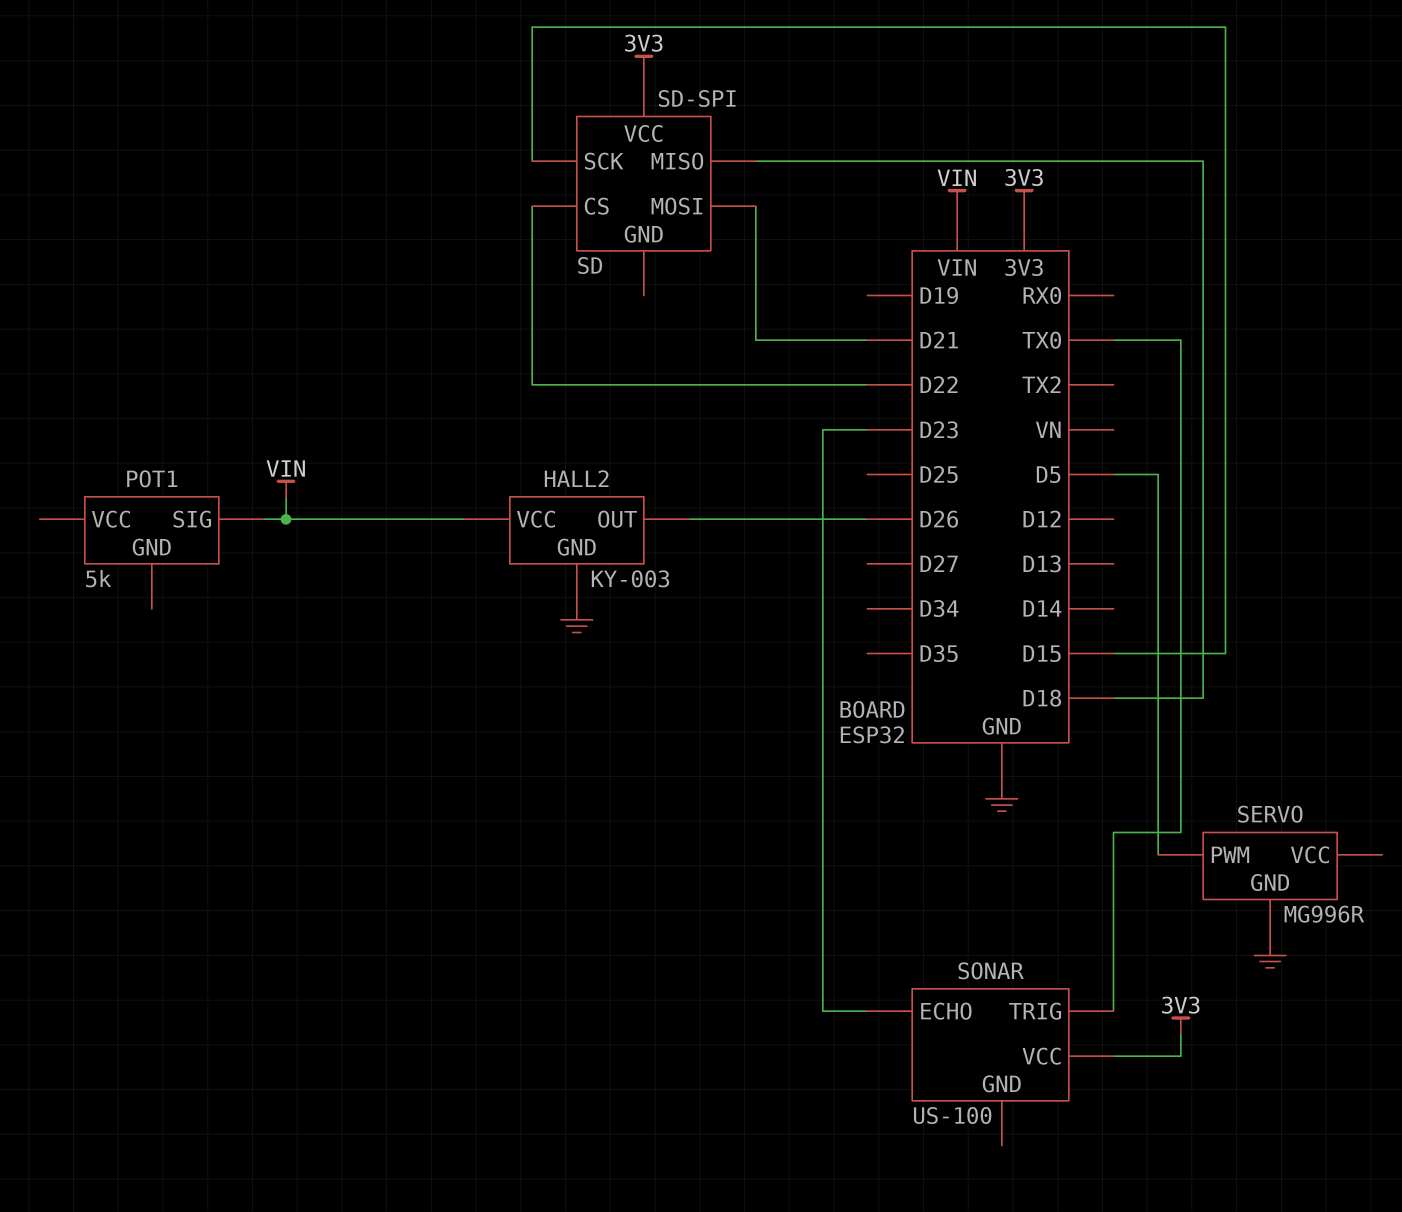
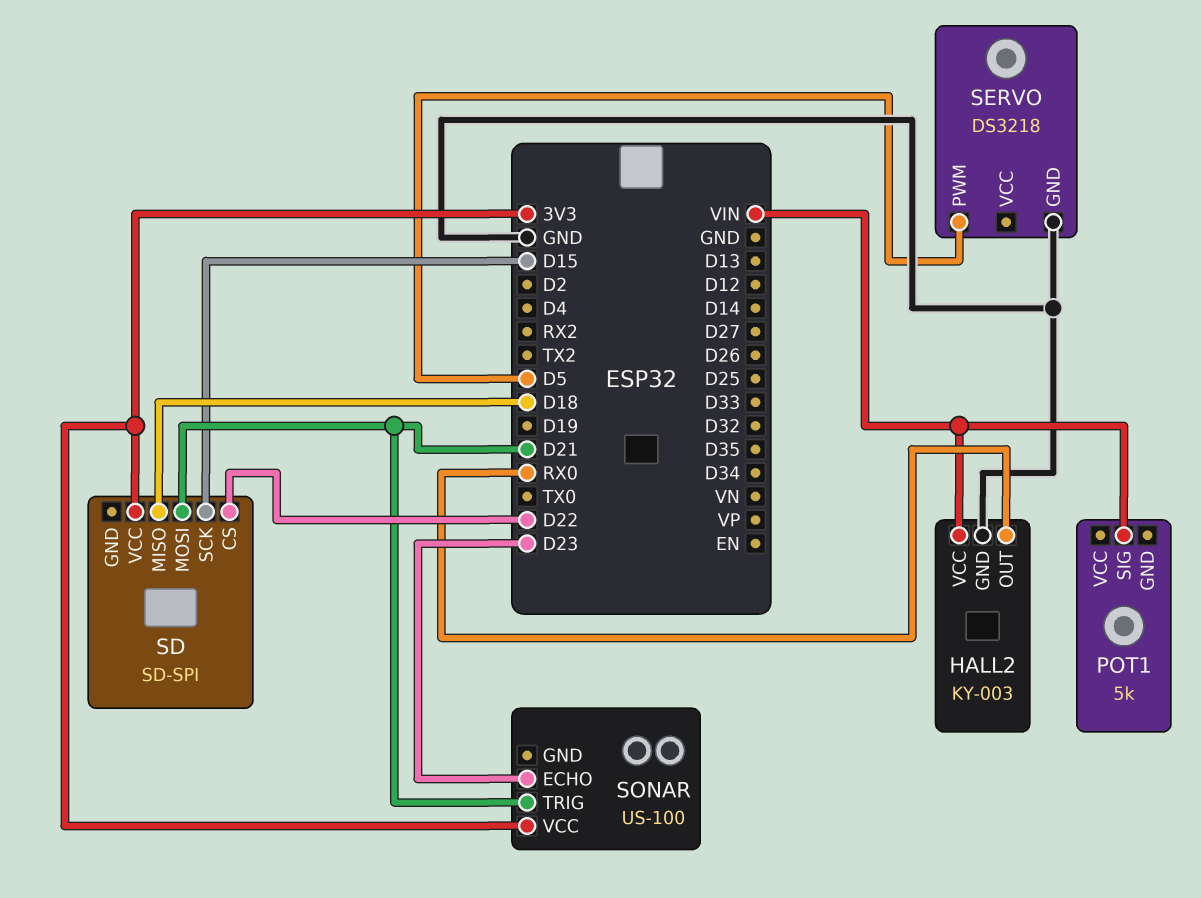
HALL2 pin OUT: D26 -> RX0
SERVO: MG996R -> DS3218
SONAR pin TRIG: TX0 -> D21

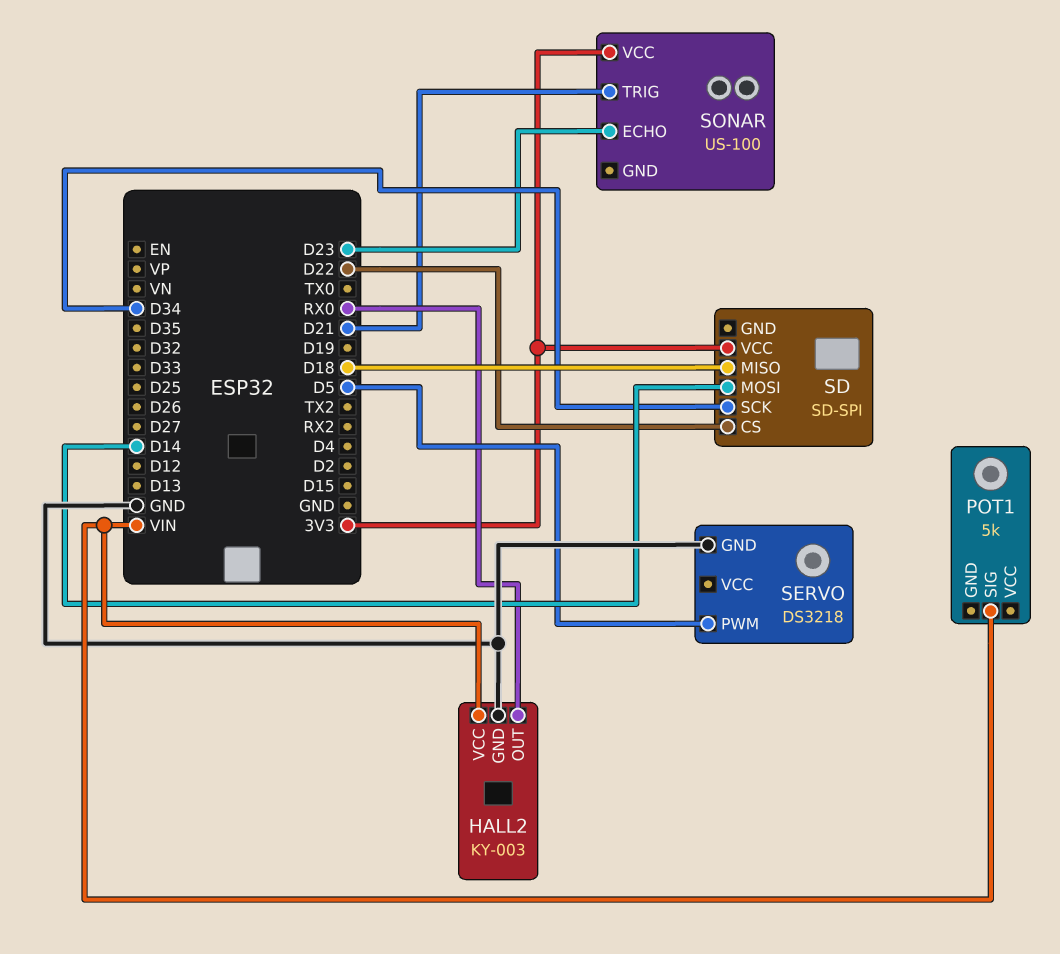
SD pin MOSI: D21 -> D14
SD pin SCK: D15 -> D34

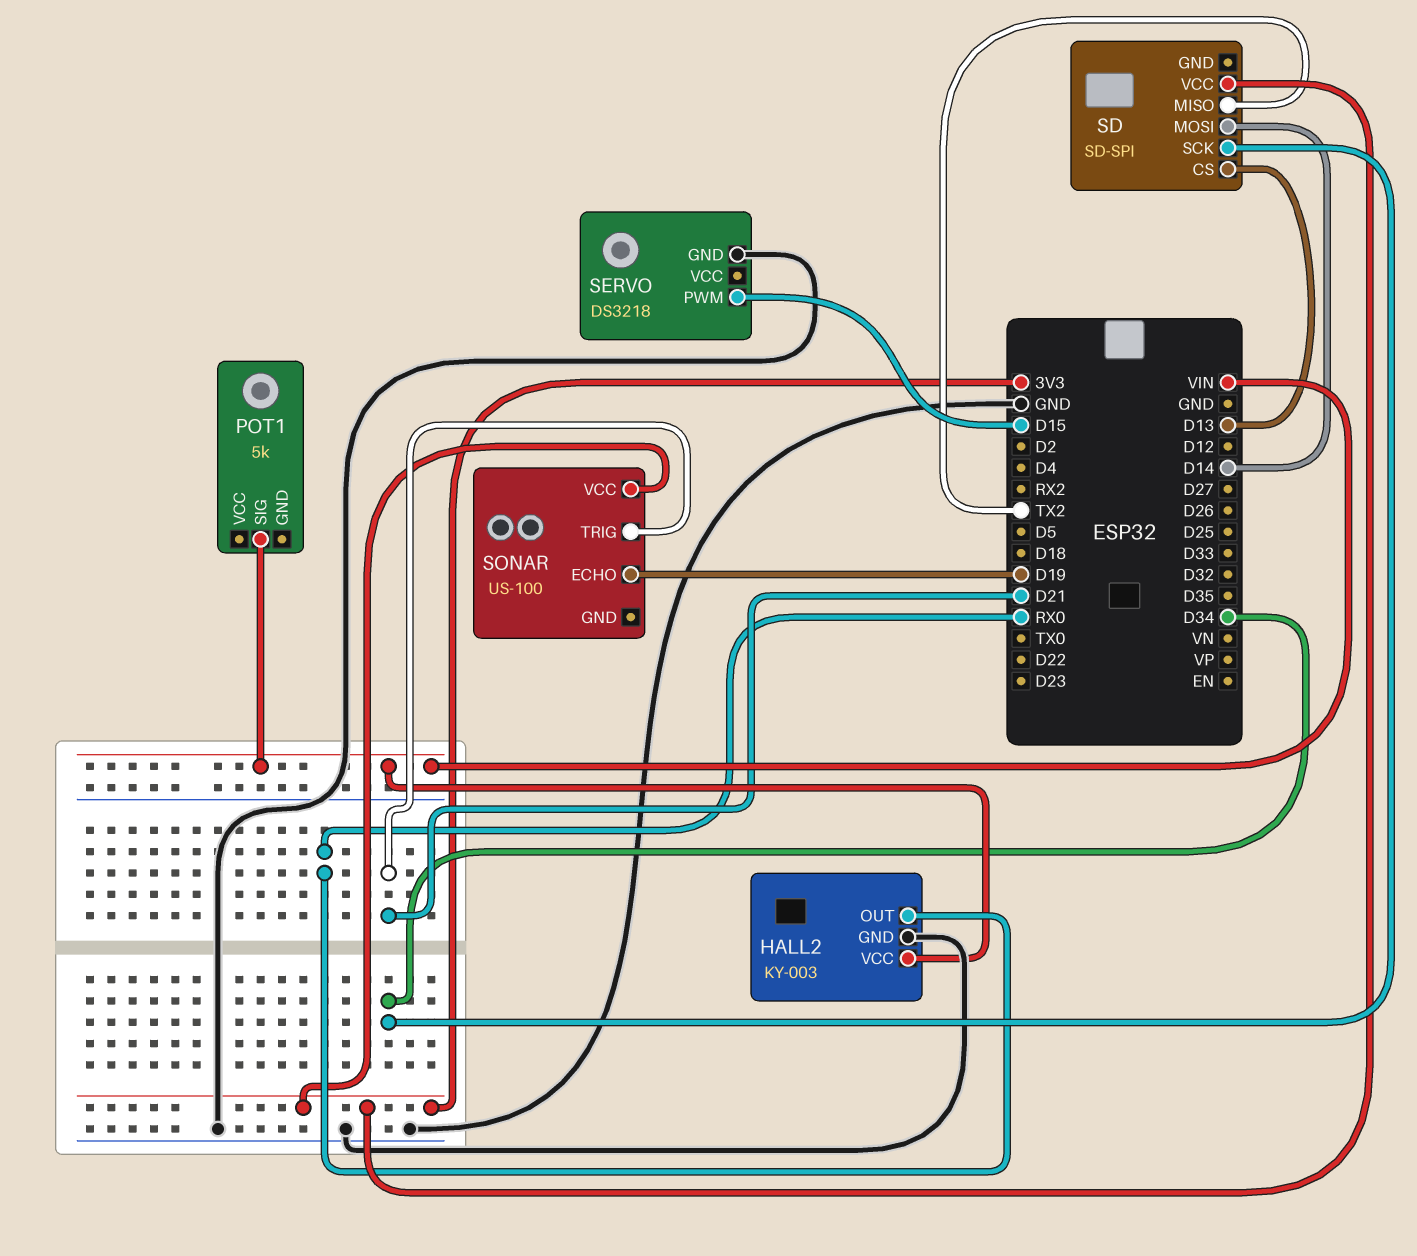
SD pin CS: D22 -> D13
SD pin MISO: D18 -> TX2
SERVO pin PWM: D5 -> D15
SONAR pin ECHO: D23 -> D19

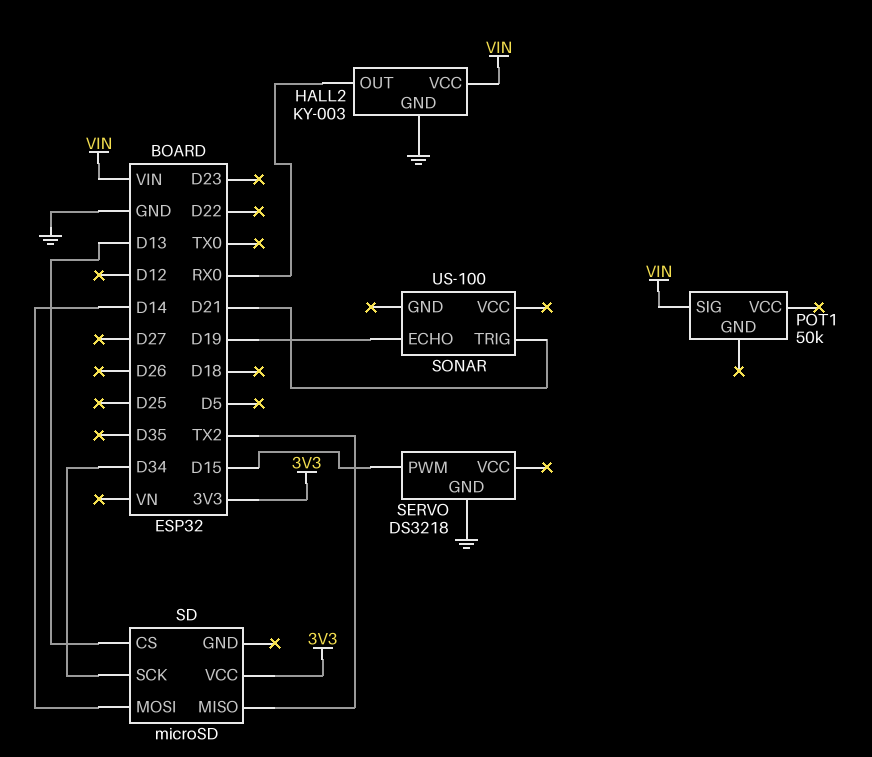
POT1: 5k -> 50k
SD: SD-SPI -> microSD
SONAR pin VCC: 3V3 -> none

